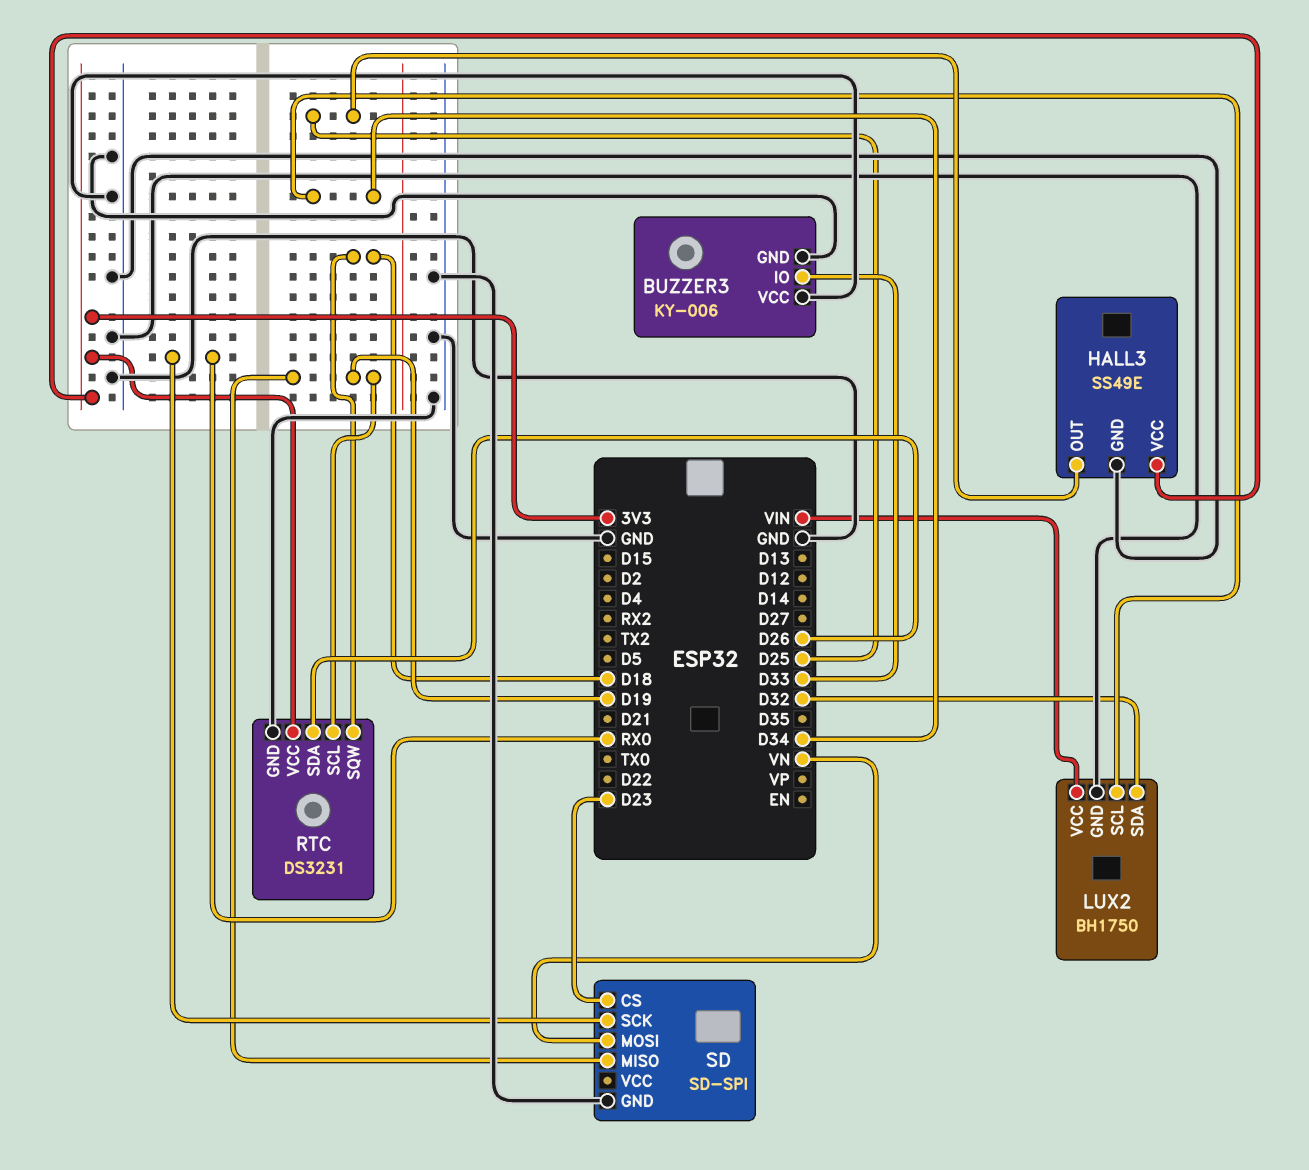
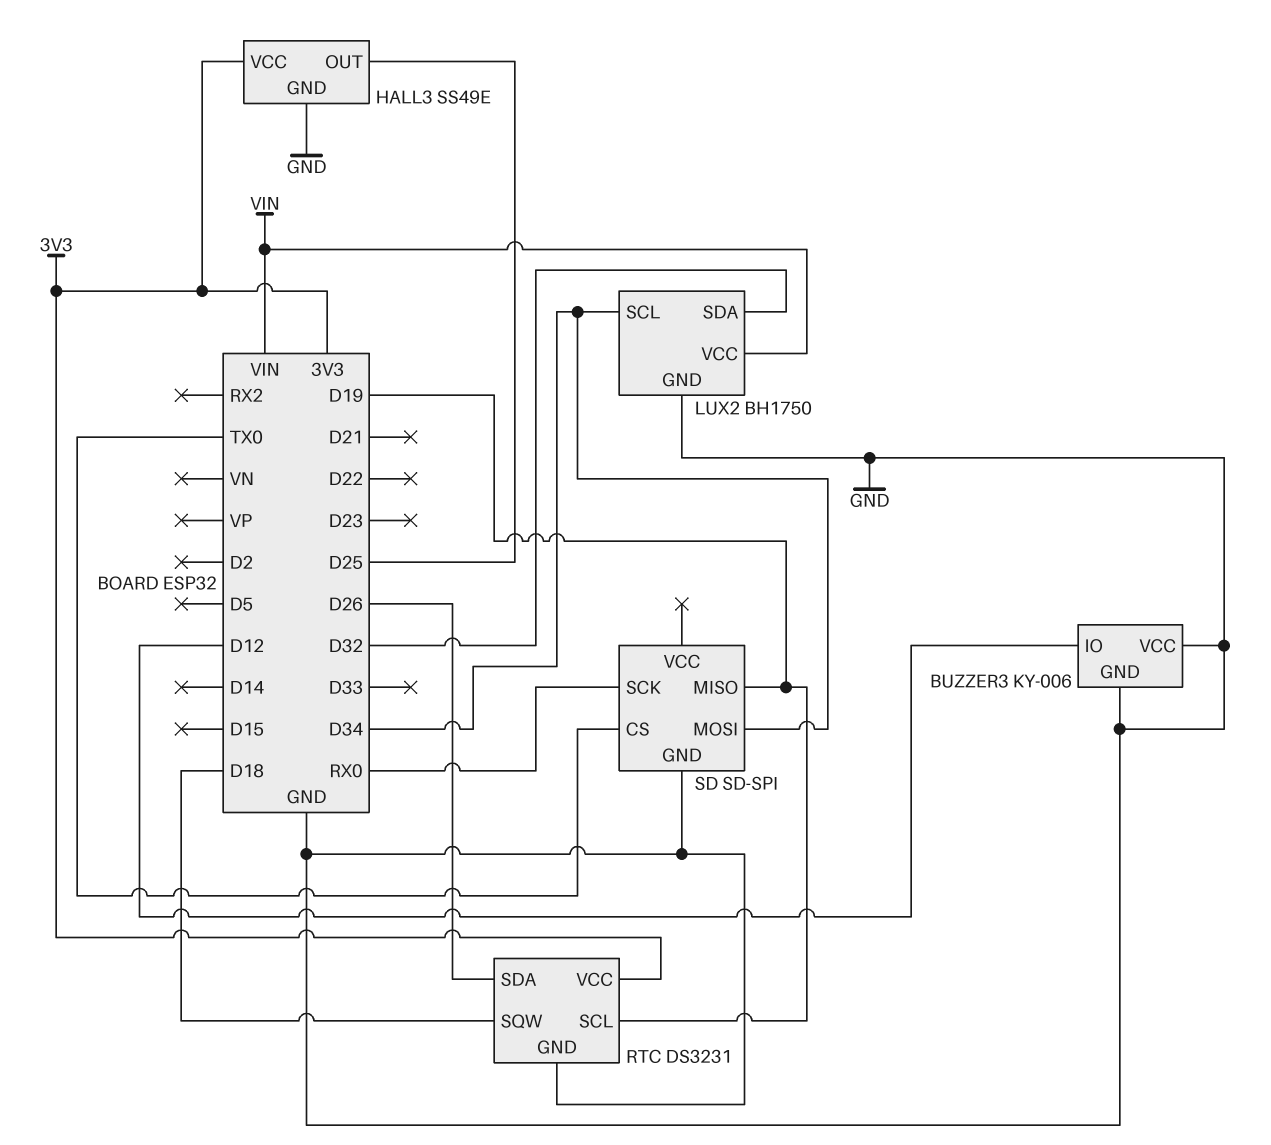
BUZZER3 pin IO: D33 -> D12
SD pin CS: D23 -> TX0
SD pin MOSI: VN -> D34

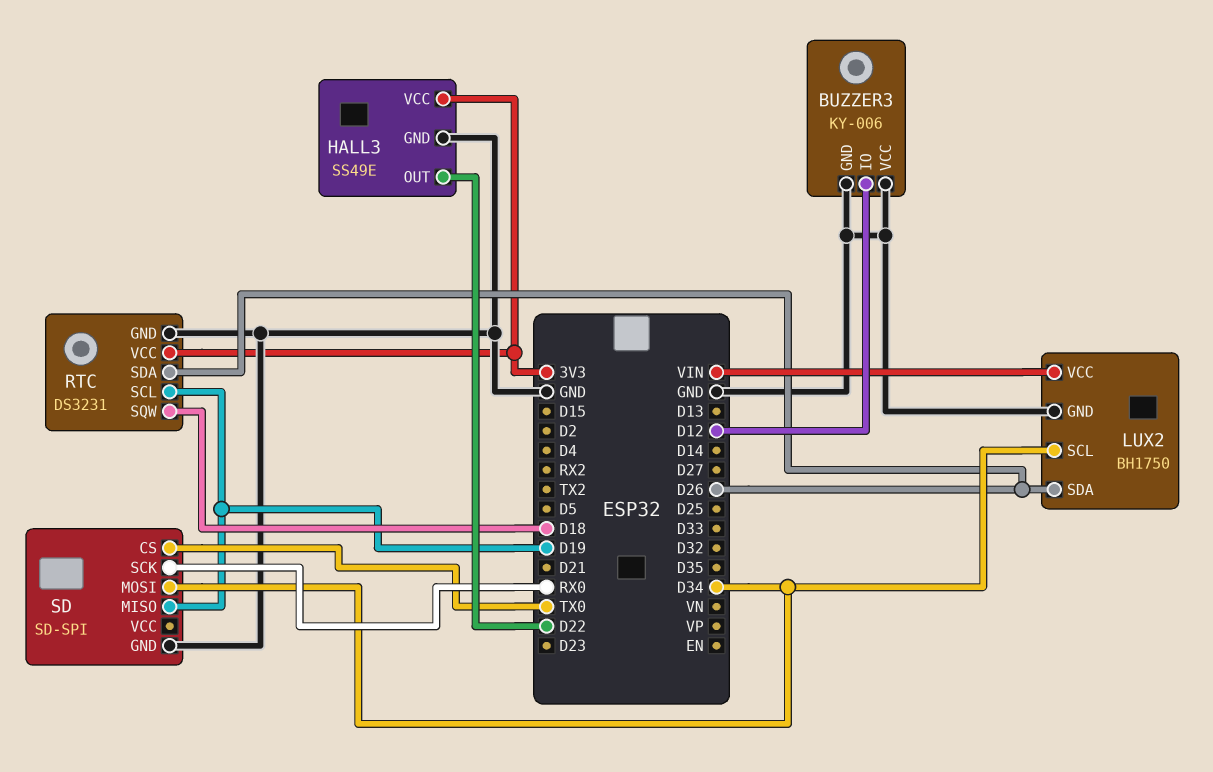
HALL3 pin OUT: D25 -> D22
LUX2 pin SDA: D32 -> D26

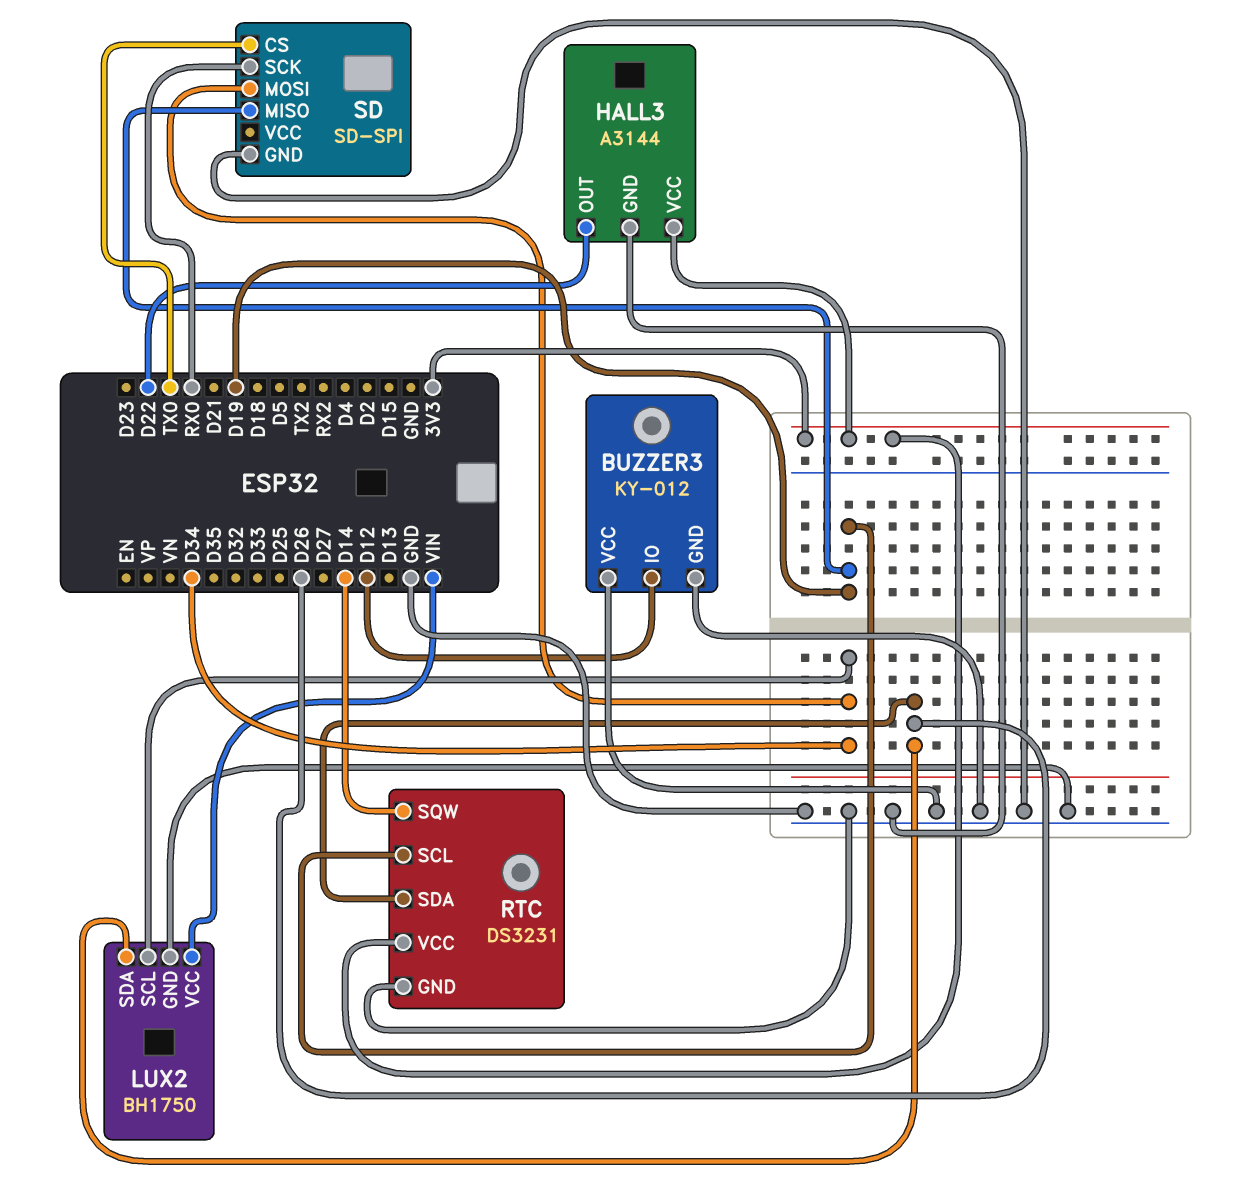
BUZZER3: KY-006 -> KY-012
HALL3: SS49E -> A3144
RTC pin SQW: D18 -> D14

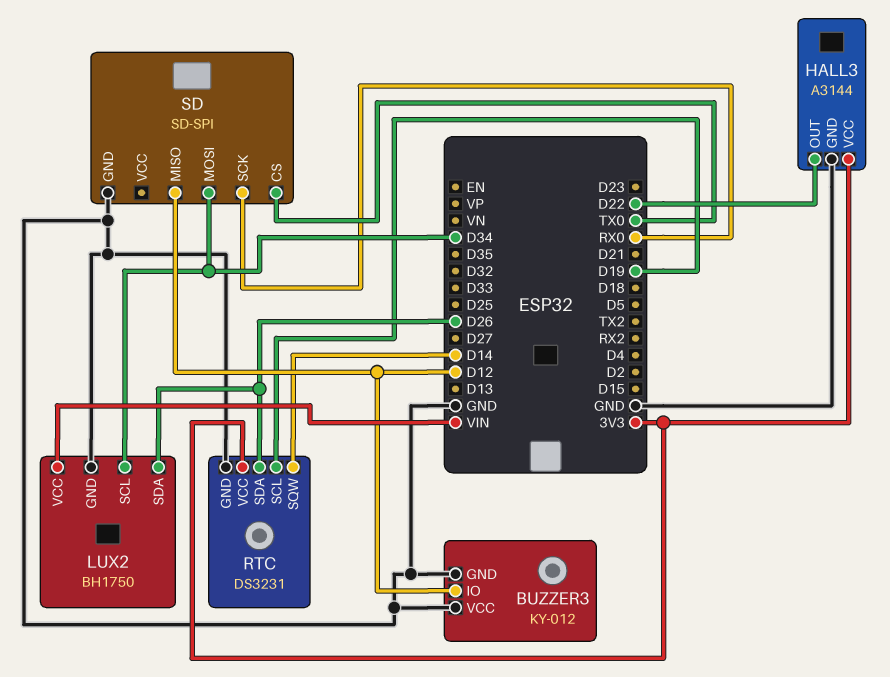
SD pin MISO: D19 -> D12

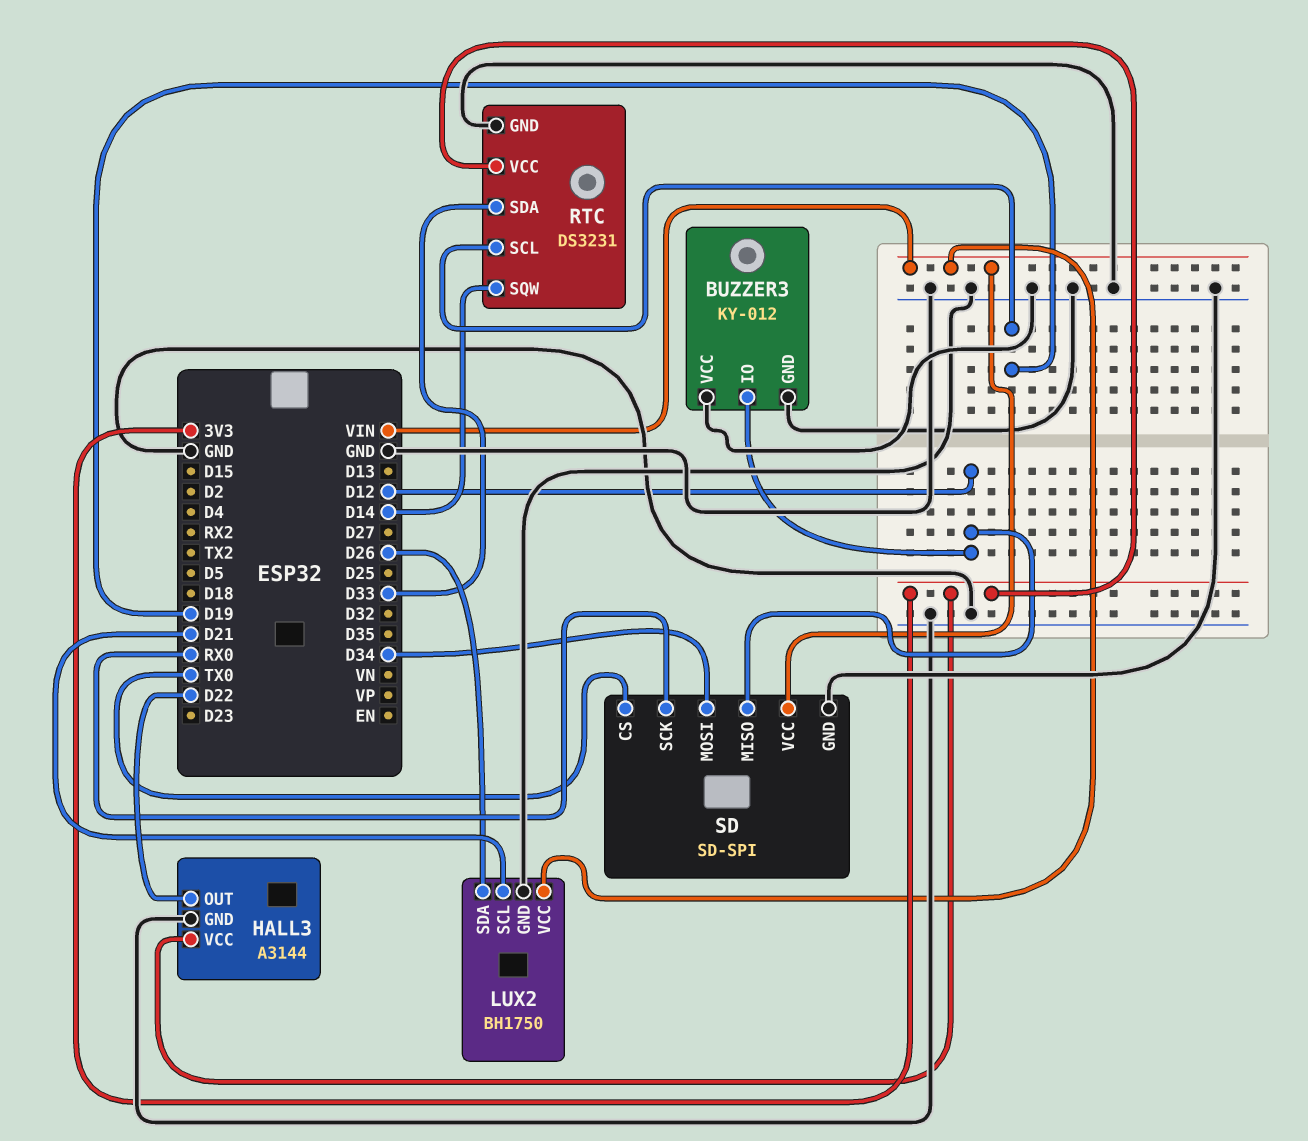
LUX2 pin SCL: D34 -> D21
RTC pin SDA: D26 -> D33
SD pin VCC: none -> VIN

